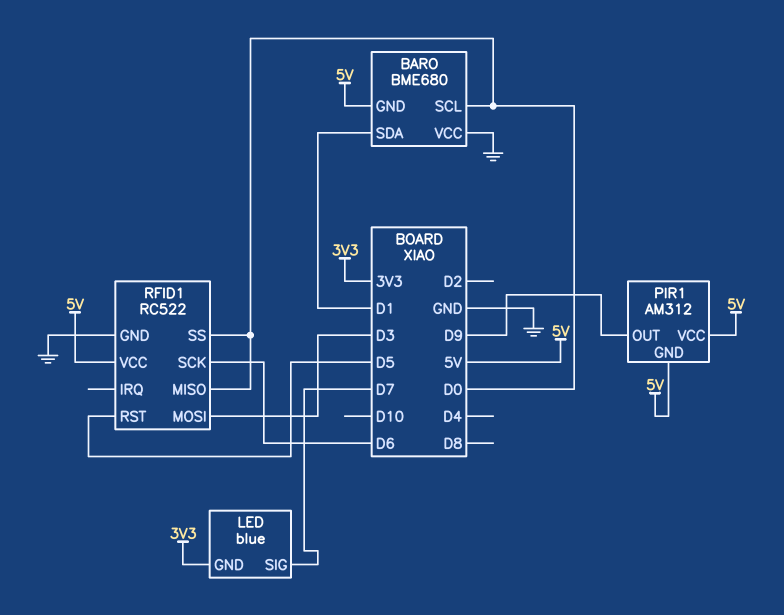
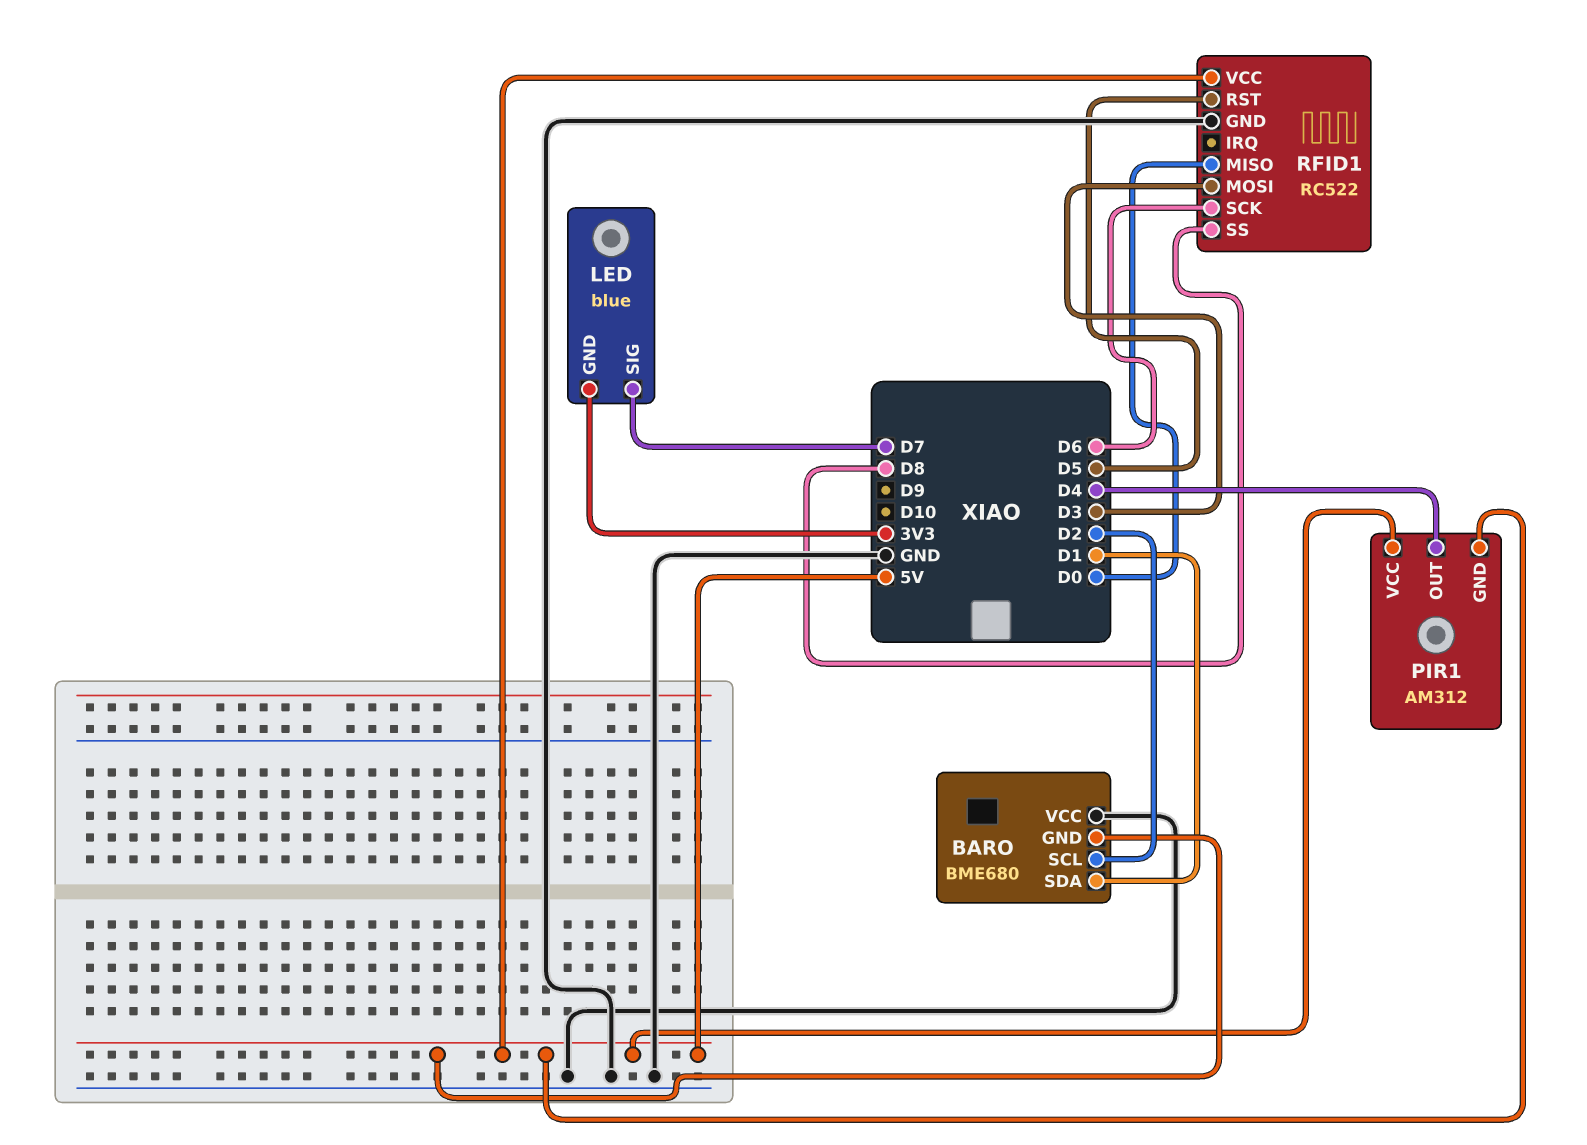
BARO pin SCL: D0 -> D2
PIR1 pin OUT: D9 -> D4
RFID1 pin SS: D0 -> D8

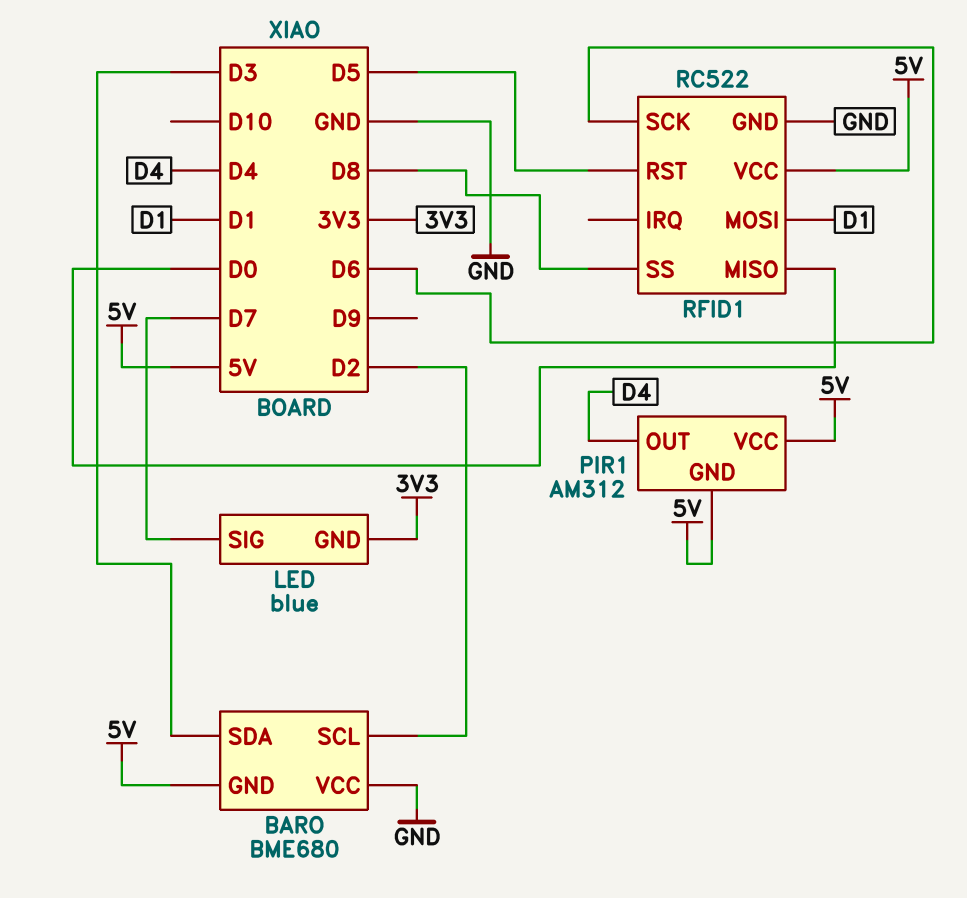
BARO pin SDA: D1 -> D3
RFID1 pin MOSI: D3 -> D1

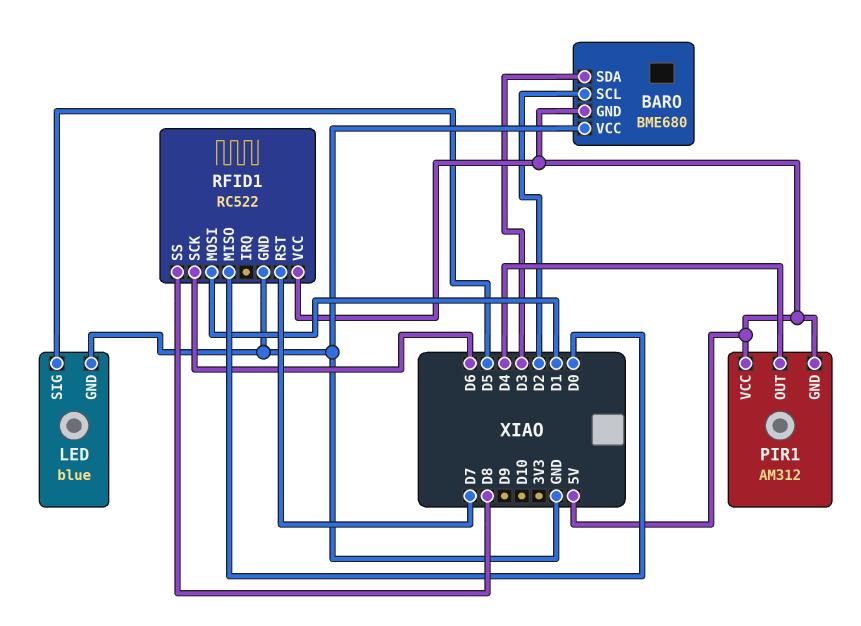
LED pin GND: 3V3 -> GND
LED pin SIG: D7 -> D5
RFID1 pin RST: D5 -> D7

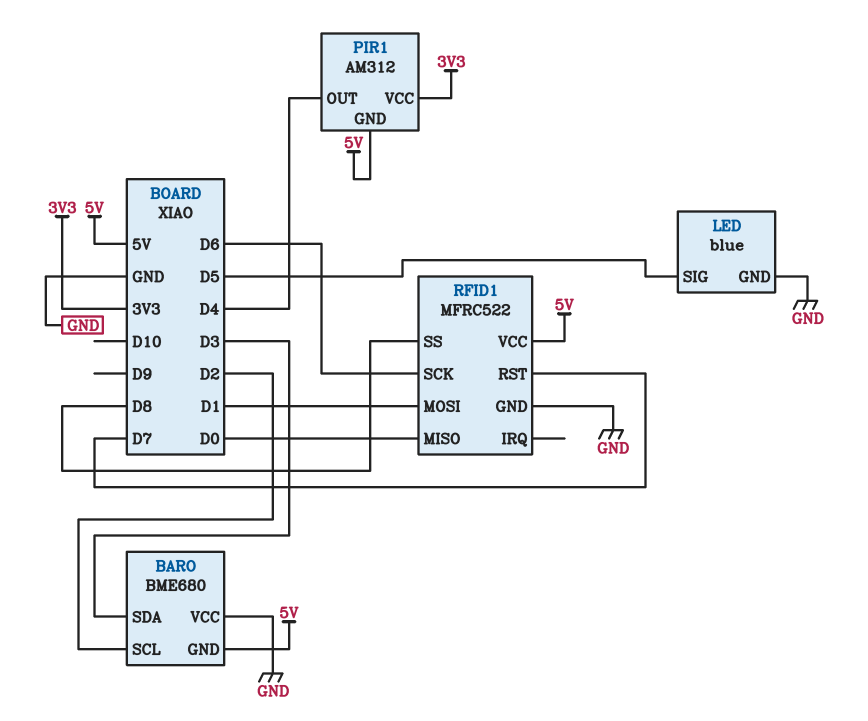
PIR1 pin VCC: 5V -> 3V3
RFID1: RC522 -> MFRC522

